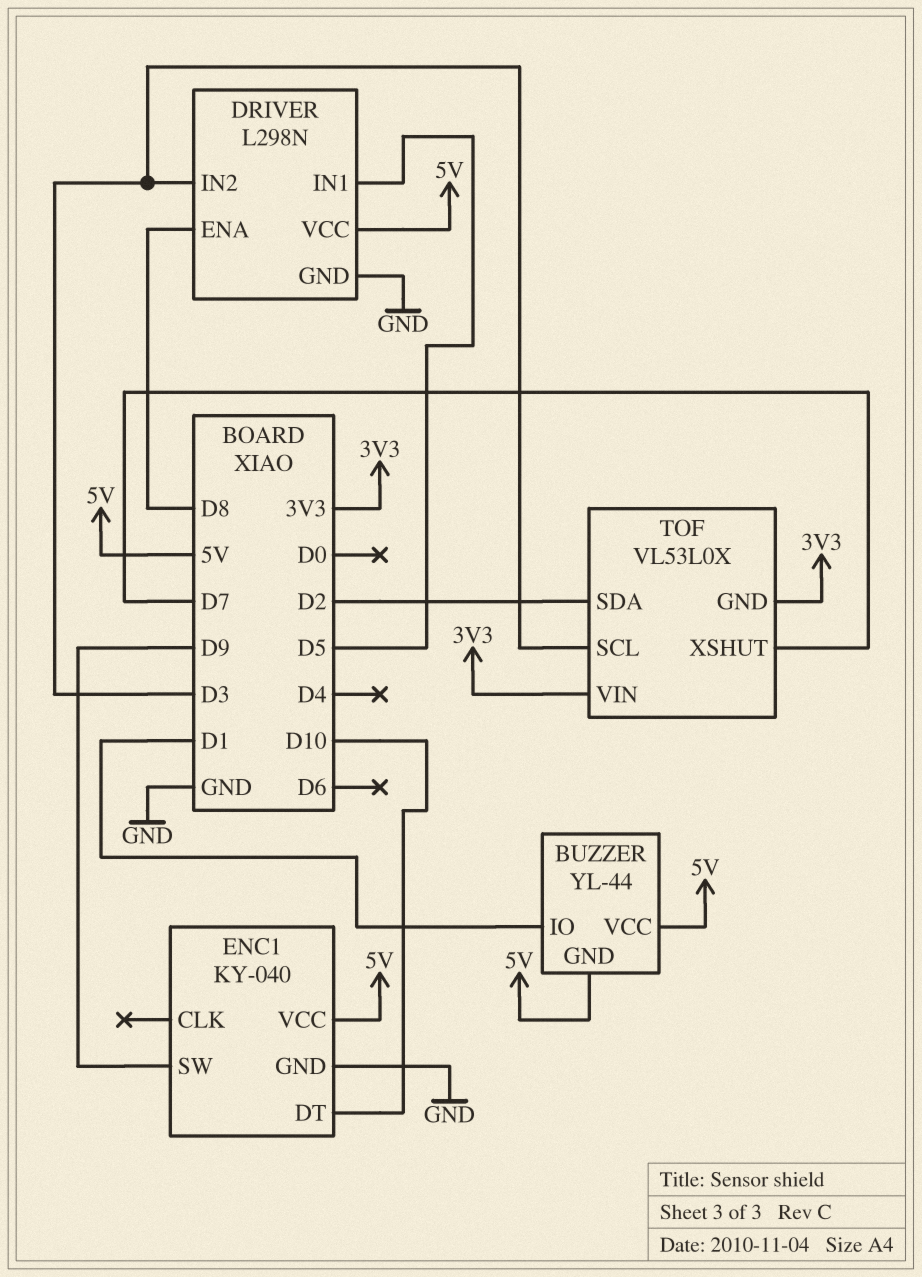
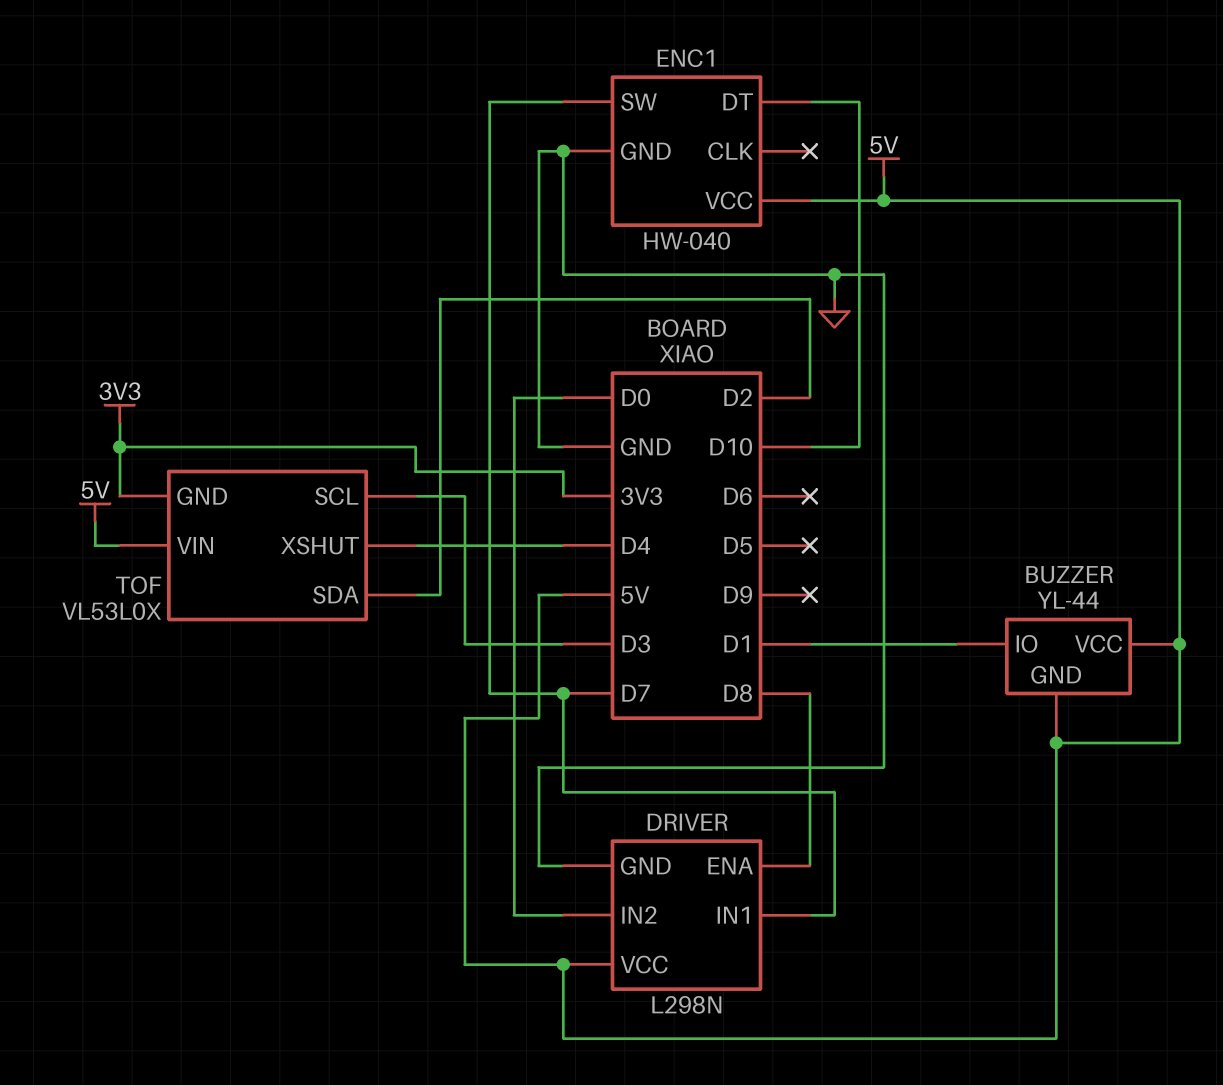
DRIVER pin IN1: D5 -> D7
DRIVER pin IN2: D3 -> D0
ENC1: KY-040 -> HW-040
ENC1 pin SW: D9 -> D7
TOF pin VIN: 3V3 -> 5V
TOF pin XSHUT: D7 -> D4

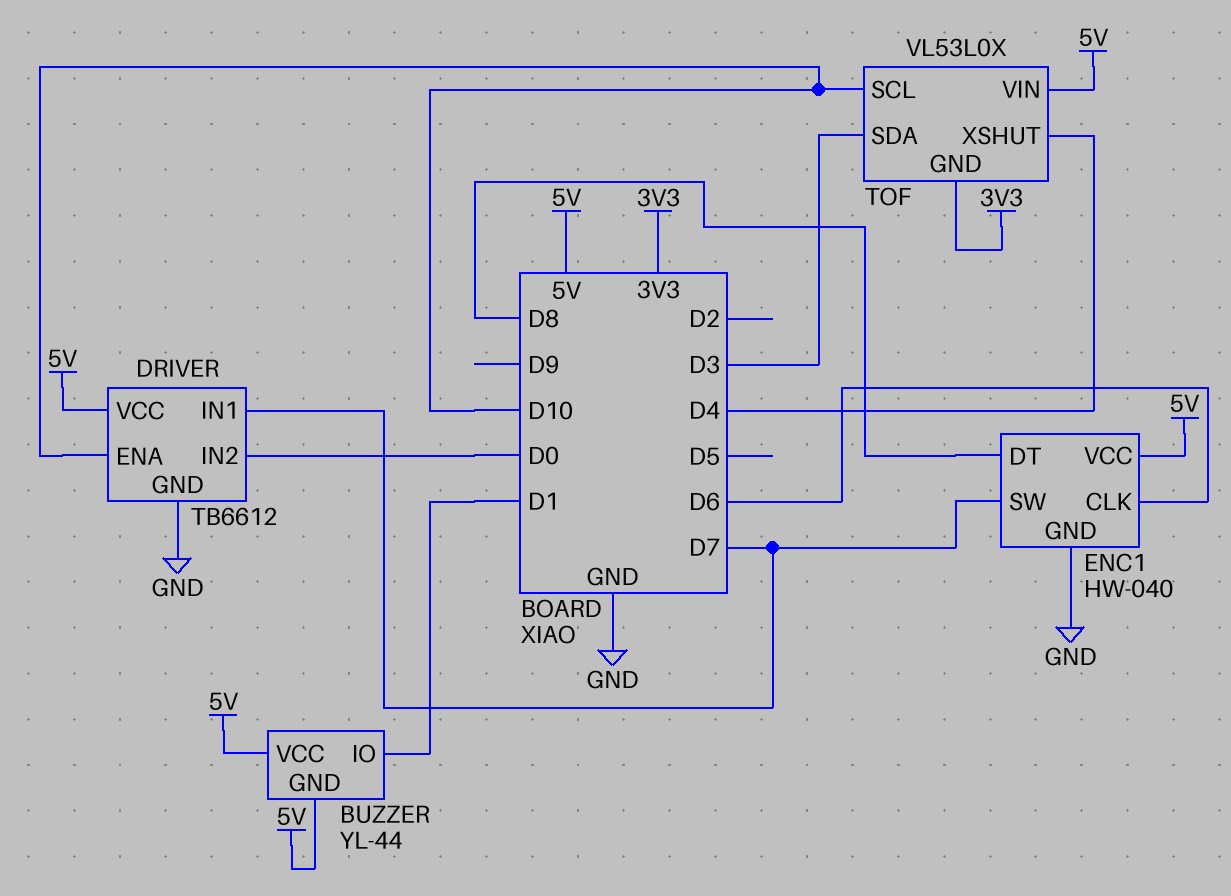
DRIVER: L298N -> TB6612
DRIVER pin ENA: D8 -> D10
ENC1 pin CLK: none -> D6
ENC1 pin DT: D10 -> D8
TOF pin SCL: D3 -> D10
TOF pin SDA: D2 -> D3

